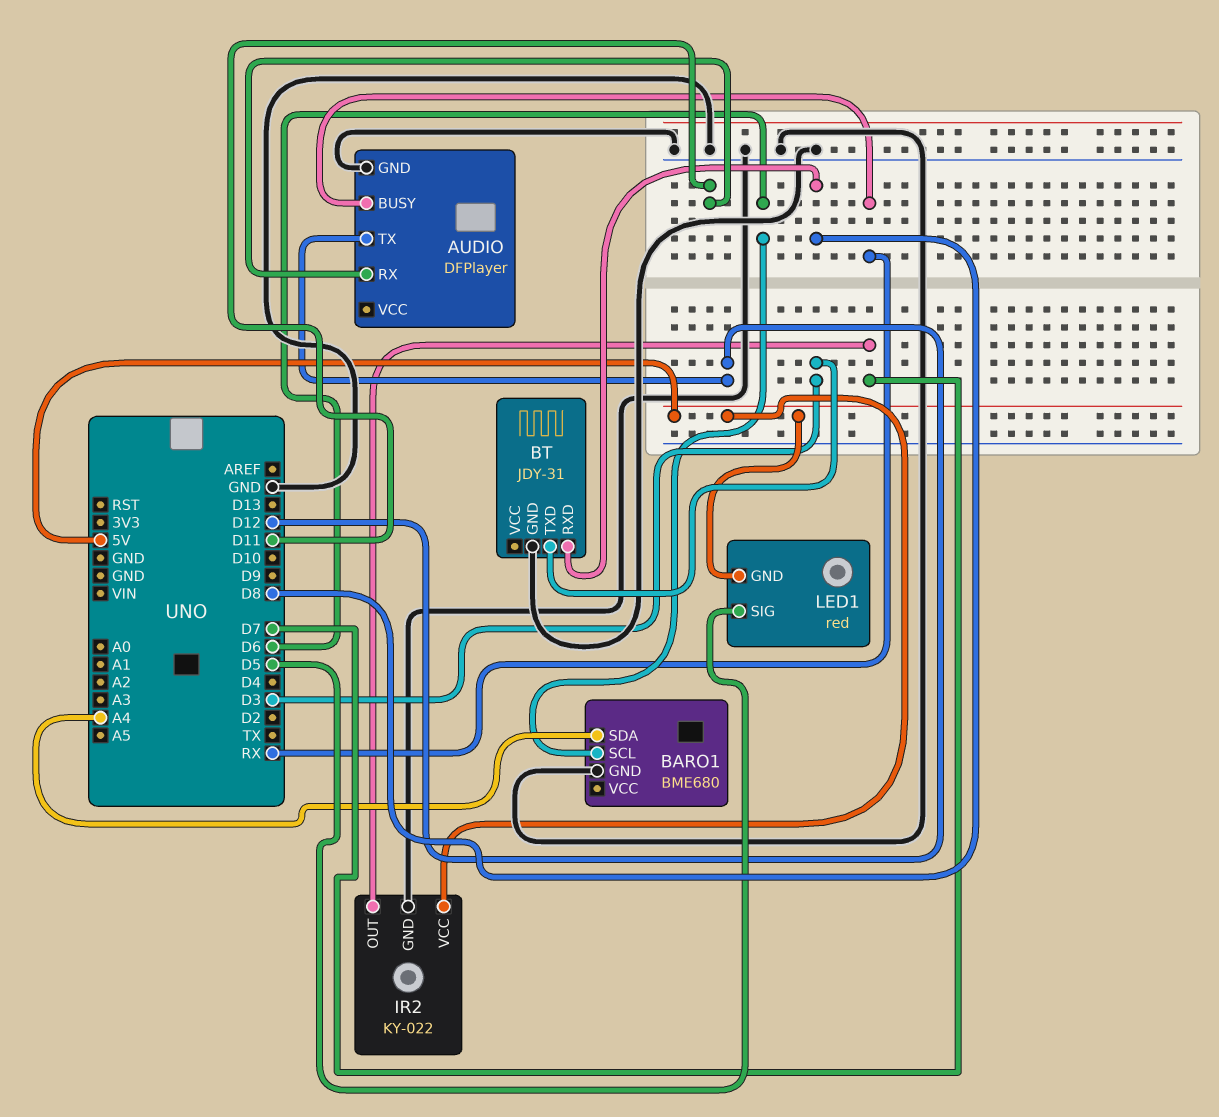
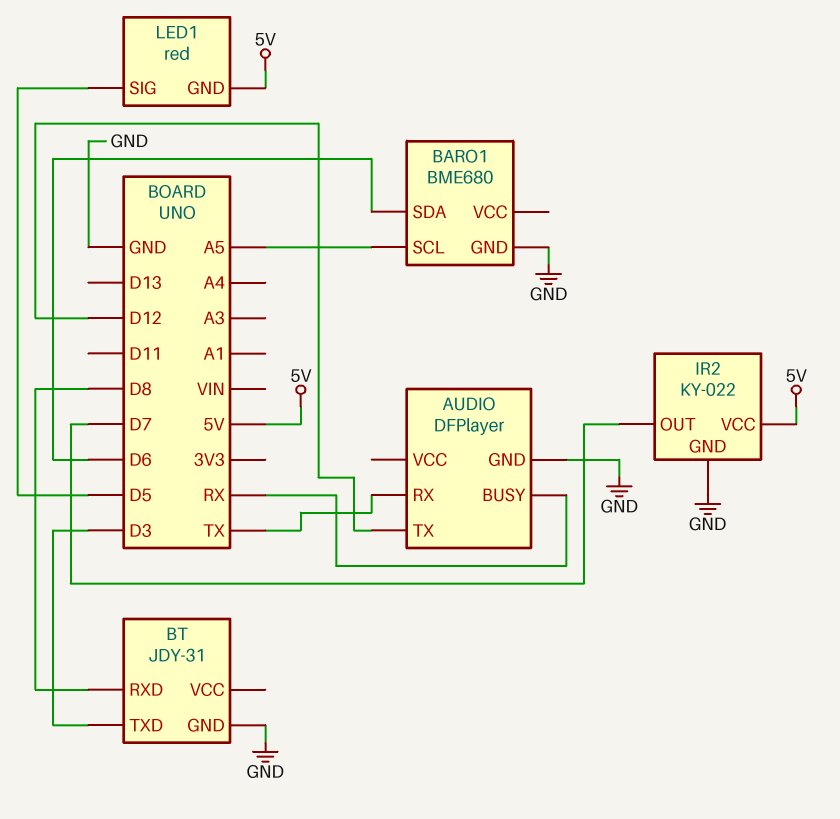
AUDIO pin RX: D11 -> TX
BARO1 pin SCL: D6 -> A5
BARO1 pin SDA: A4 -> D6

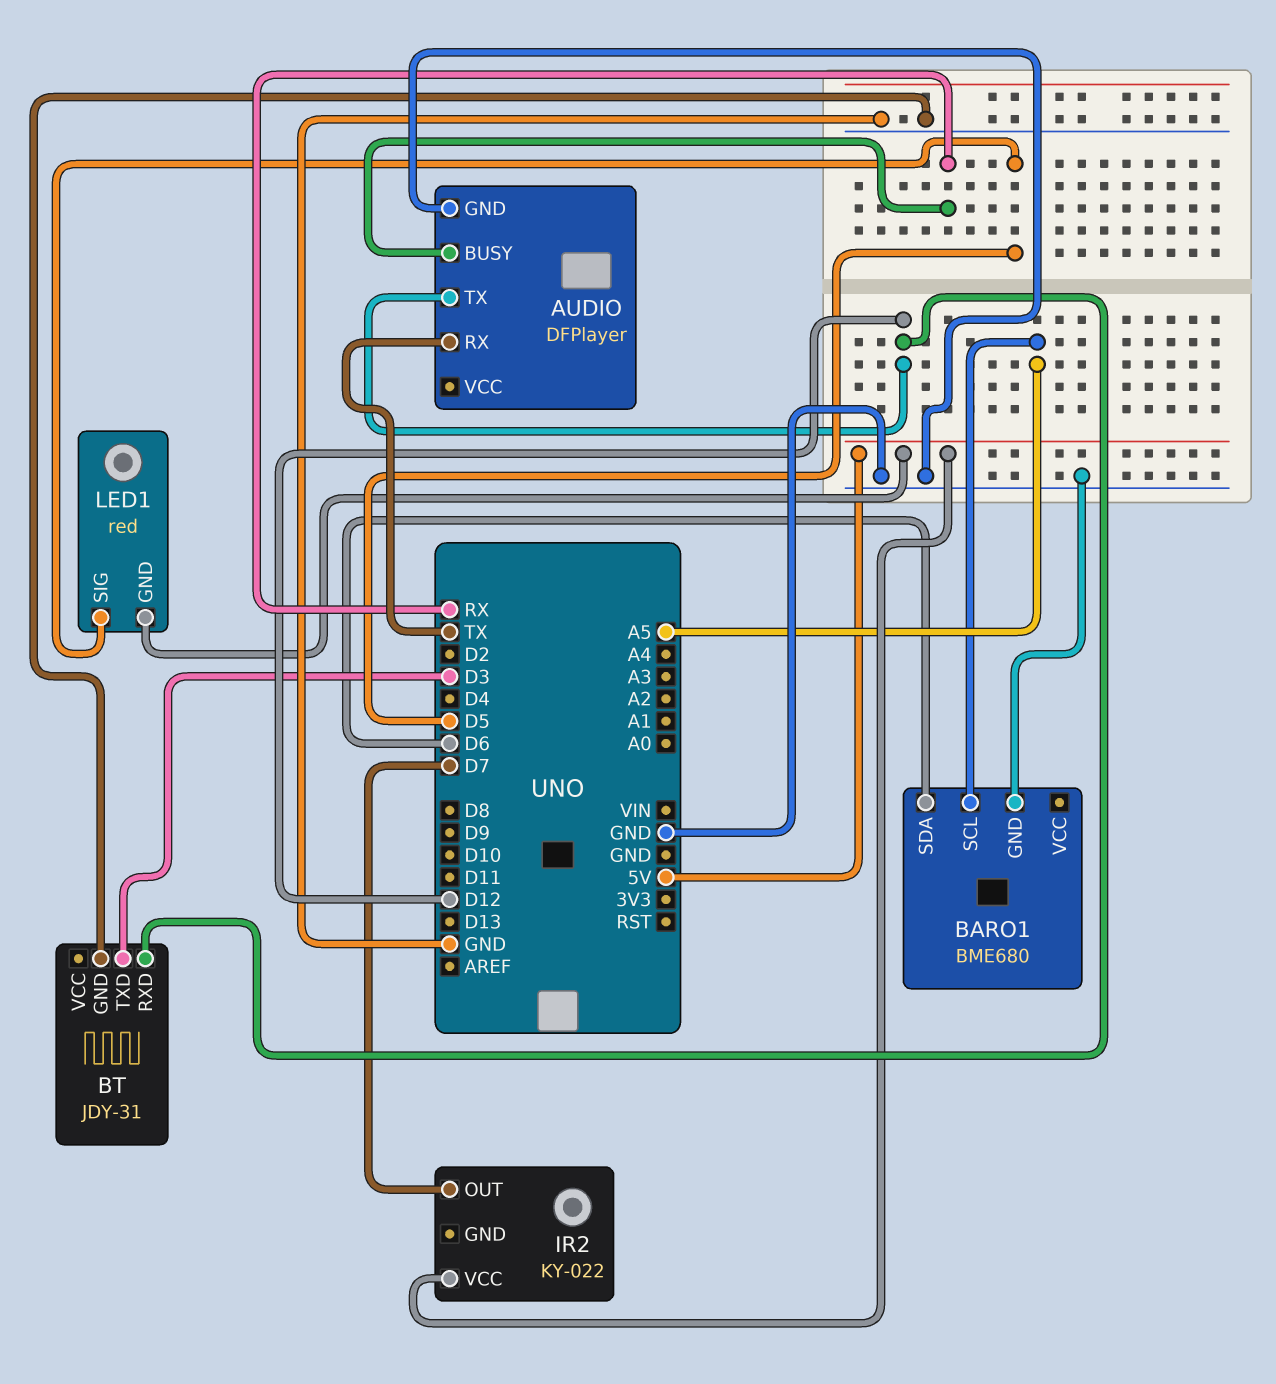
BT pin RXD: D8 -> D12
IR2 pin GND: GND -> none

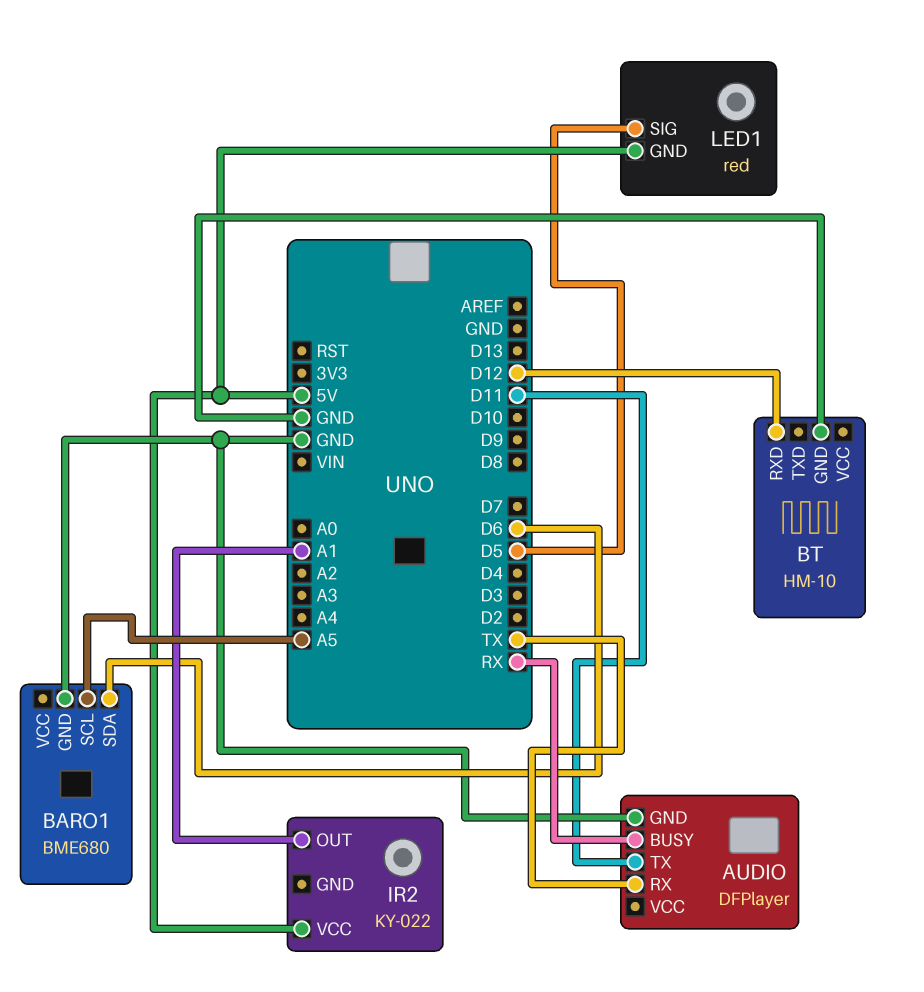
AUDIO pin TX: D12 -> D11
BT: JDY-31 -> HM-10
BT pin TXD: D3 -> none
IR2 pin OUT: D7 -> A1

